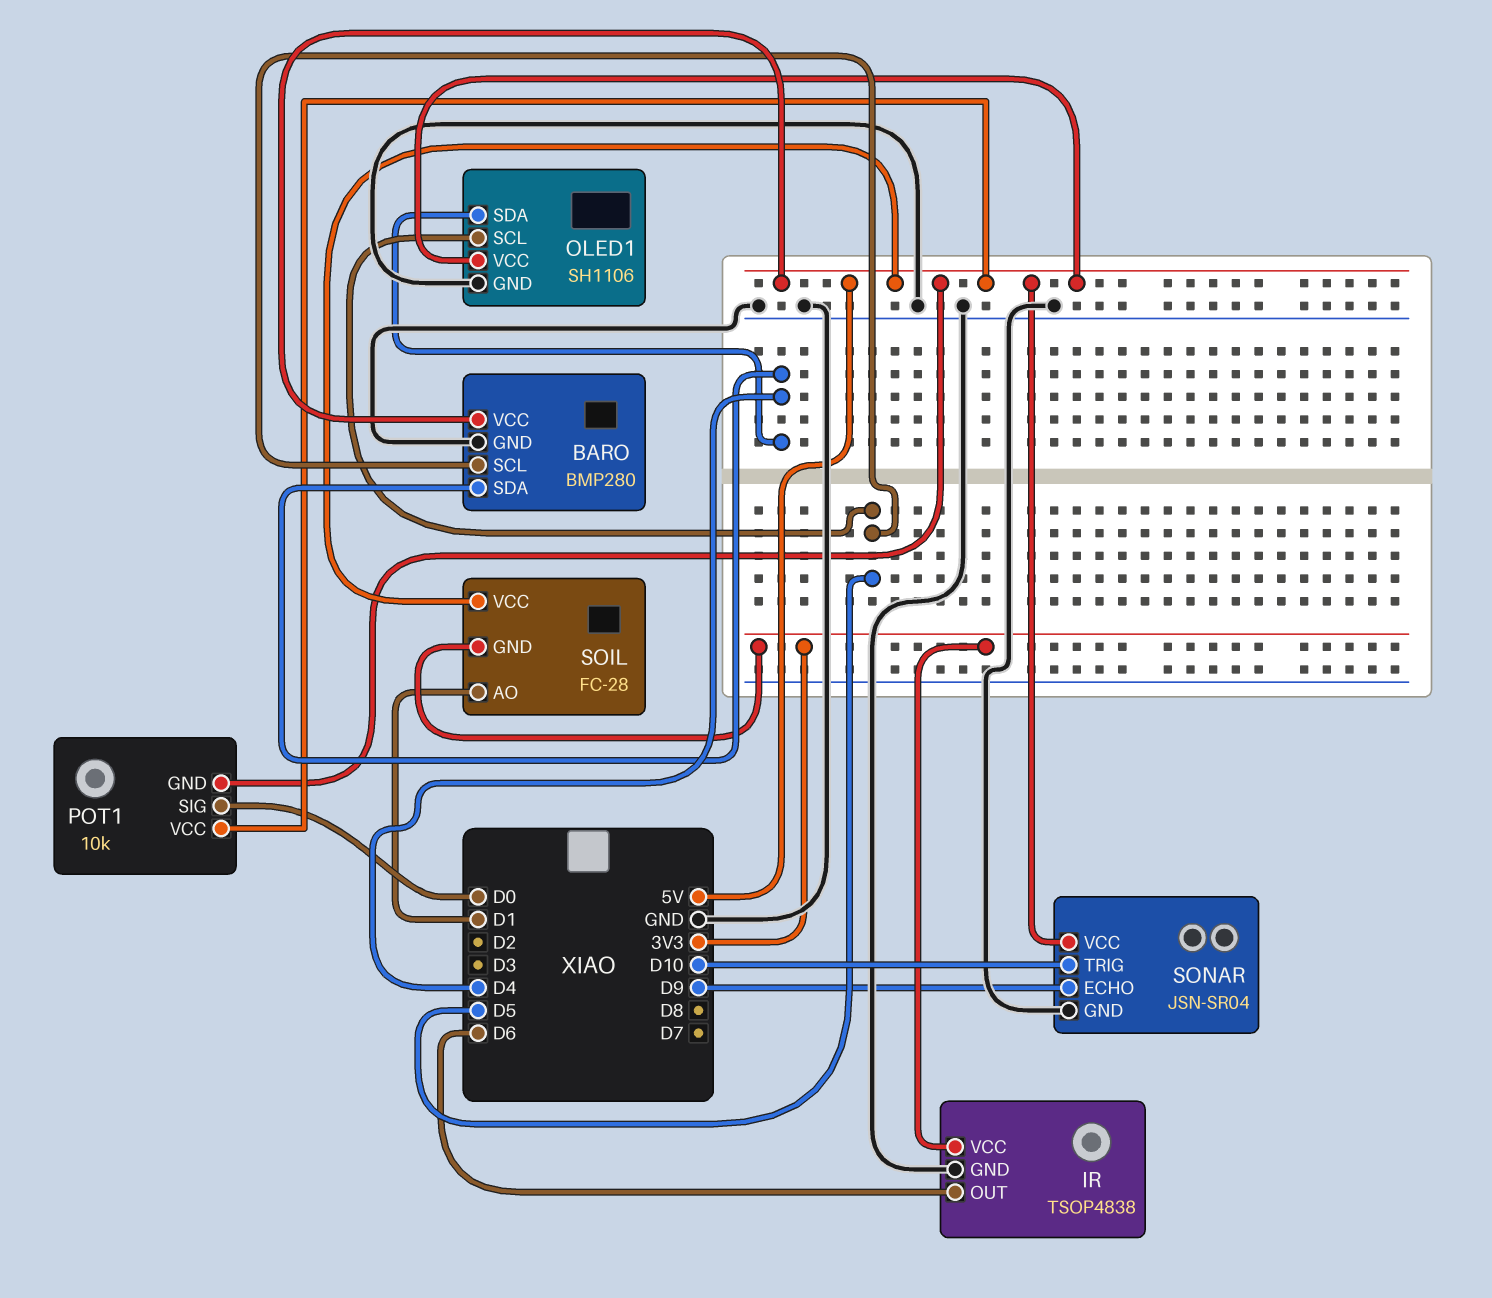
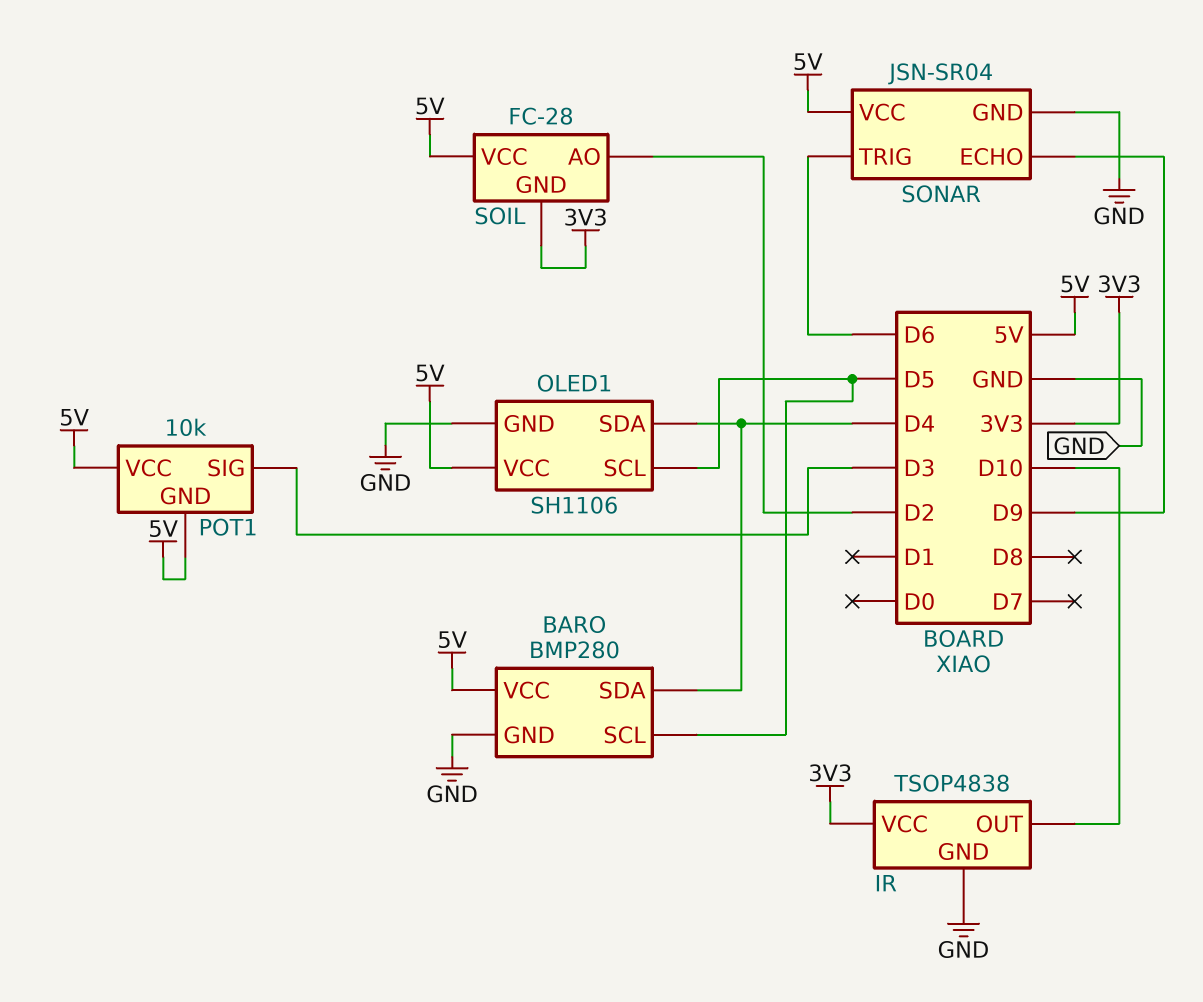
IR pin OUT: D6 -> D10
POT1 pin SIG: D0 -> D3
SOIL pin AO: D1 -> D2
SONAR pin TRIG: D10 -> D6

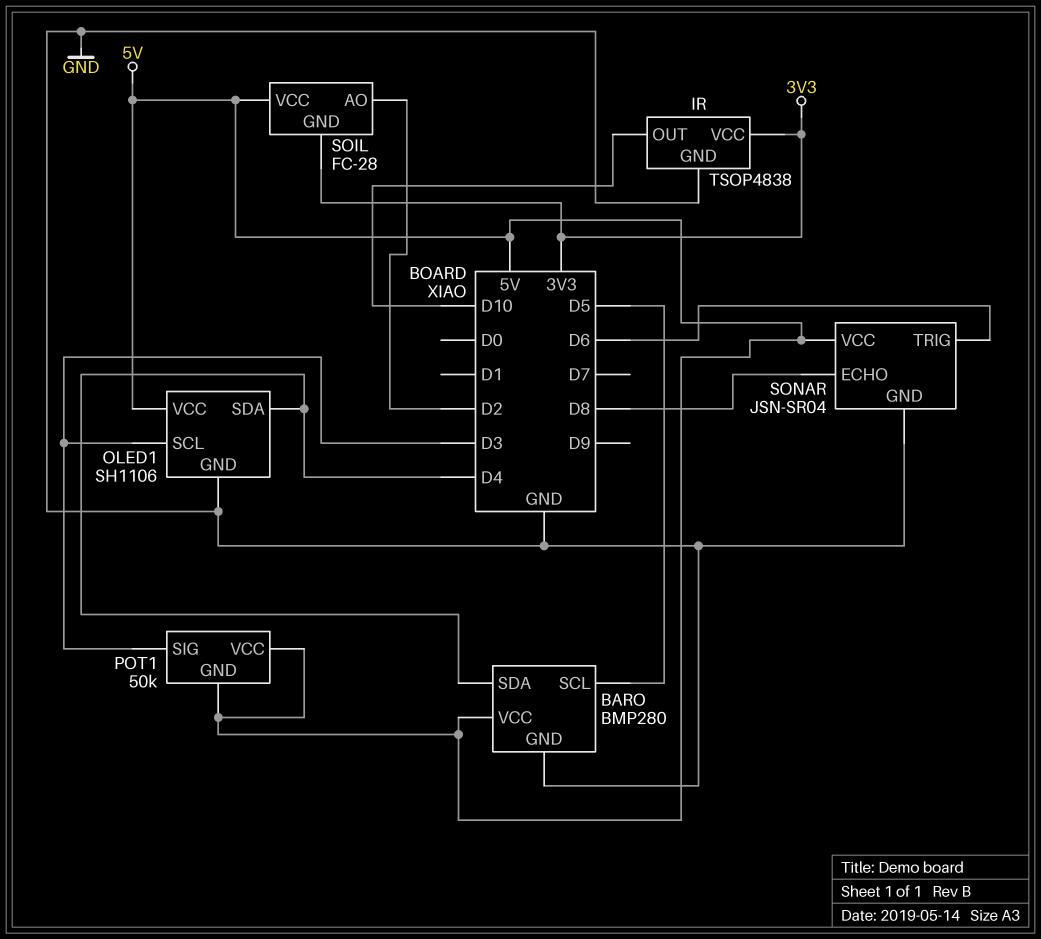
OLED1 pin SCL: D5 -> D3
POT1: 10k -> 50k
SONAR pin ECHO: D9 -> D8

